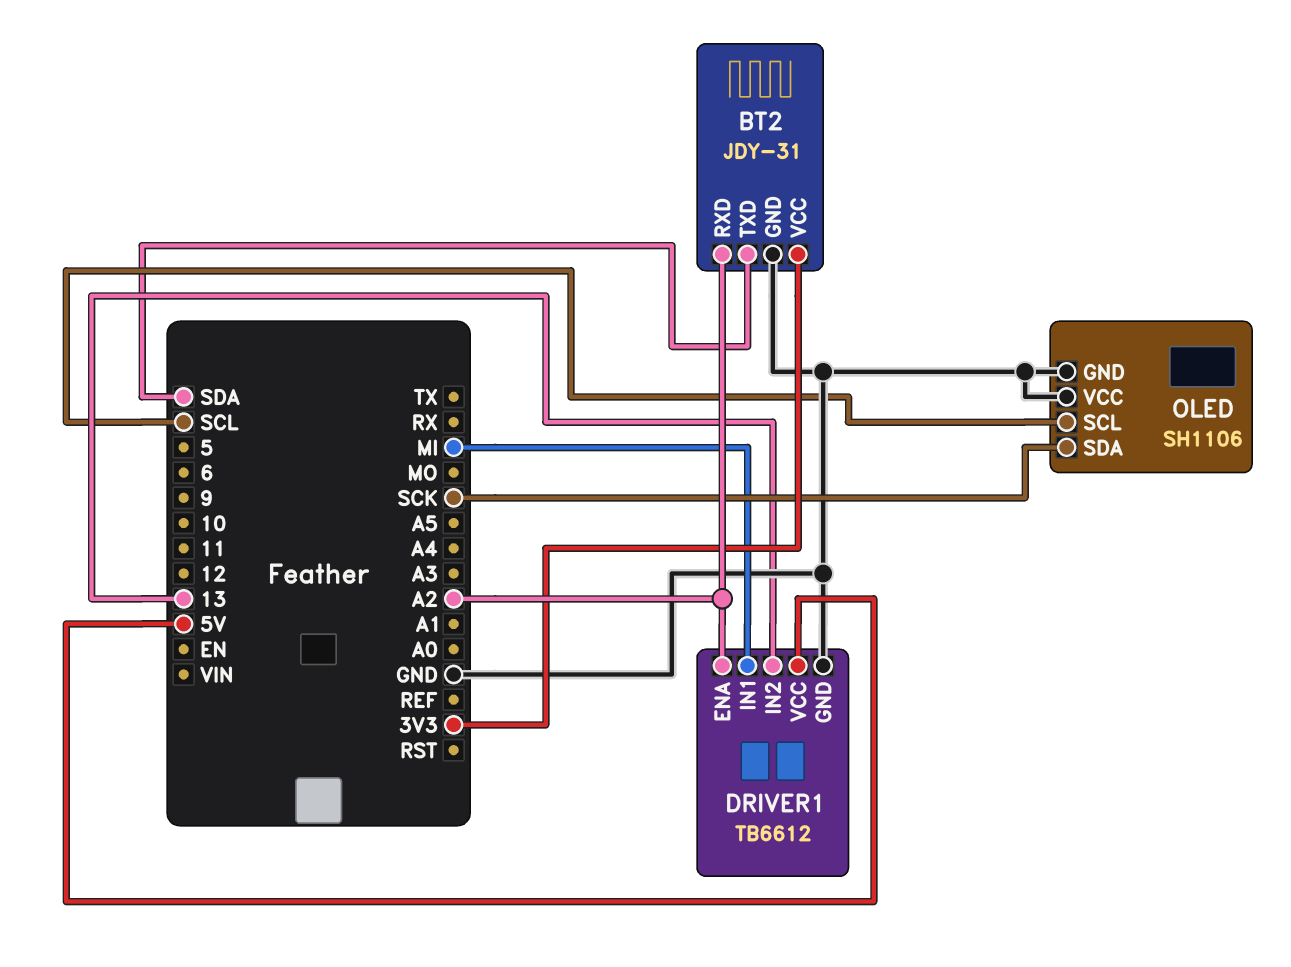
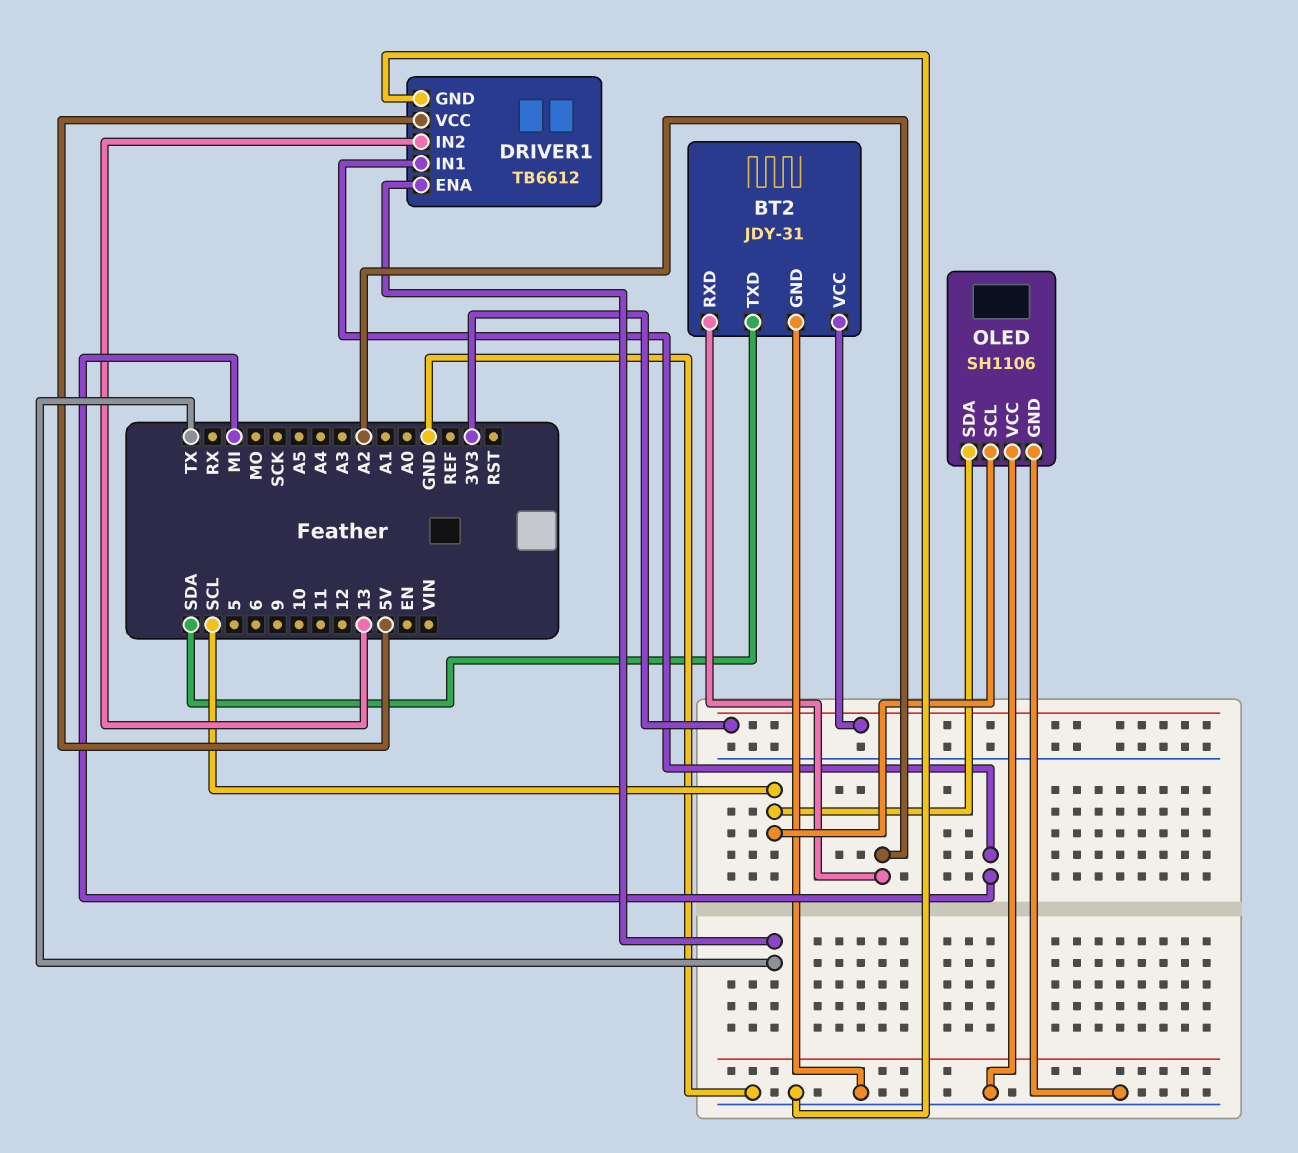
DRIVER1 pin ENA: A2 -> TX
OLED pin SDA: SCK -> SCL

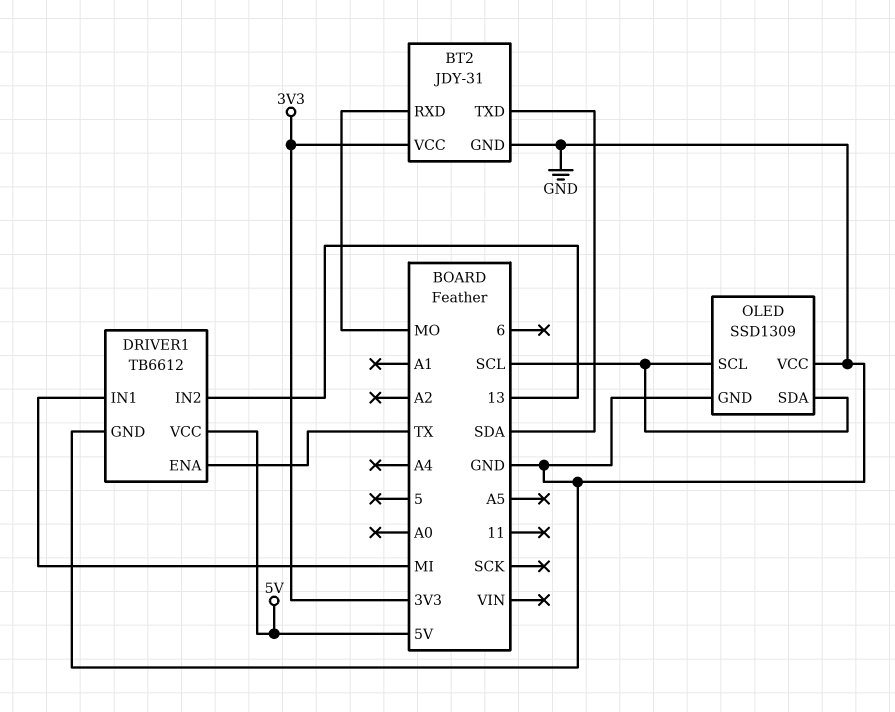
BT2 pin RXD: A2 -> MO
OLED: SH1106 -> SSD1309

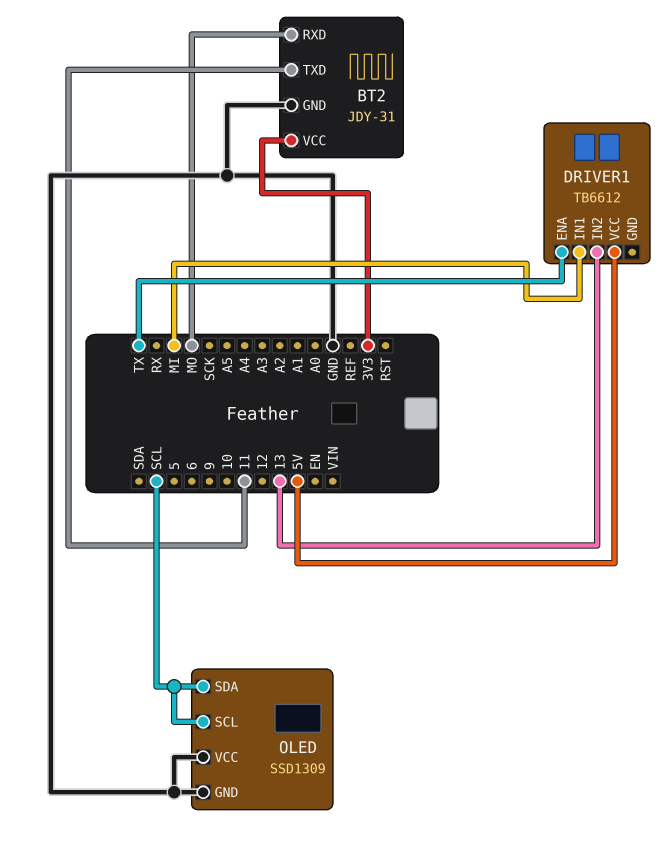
BT2 pin TXD: SDA -> 11
DRIVER1 pin GND: GND -> none

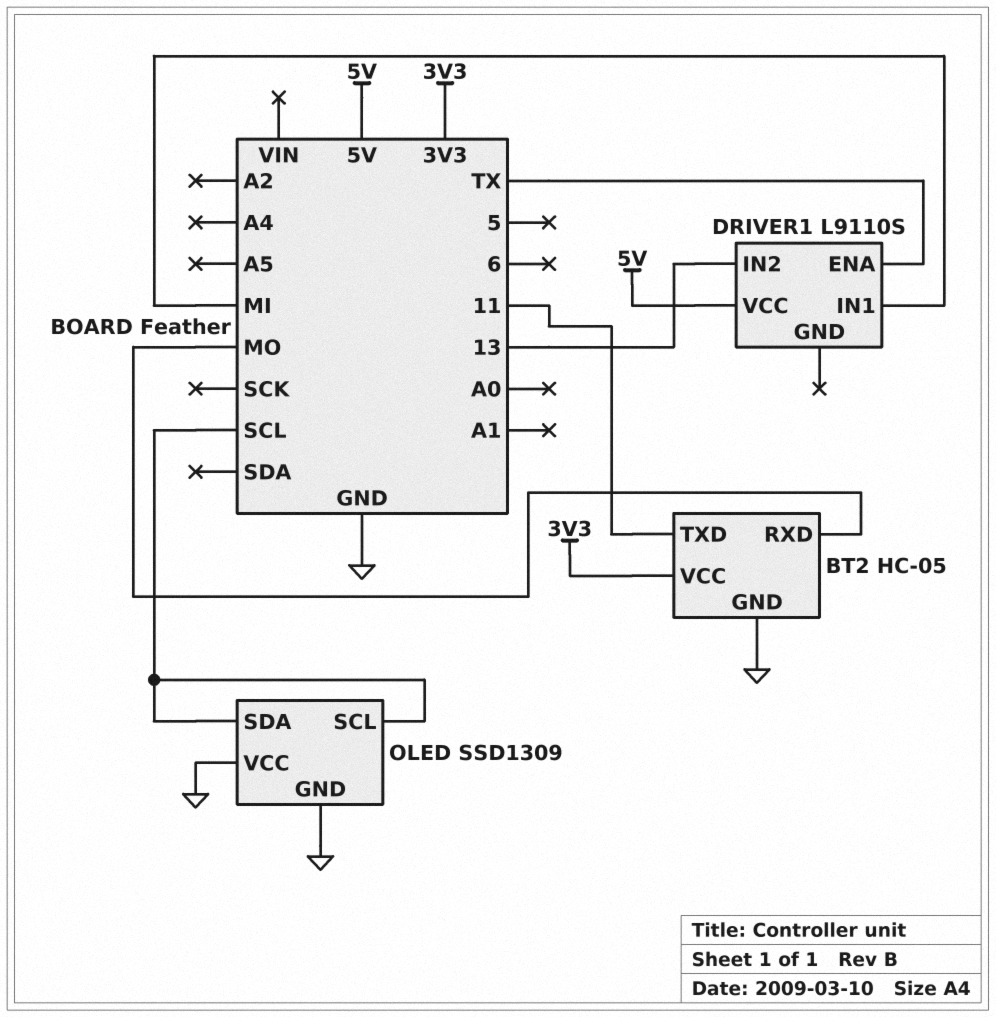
BT2: JDY-31 -> HC-05
DRIVER1: TB6612 -> L9110S

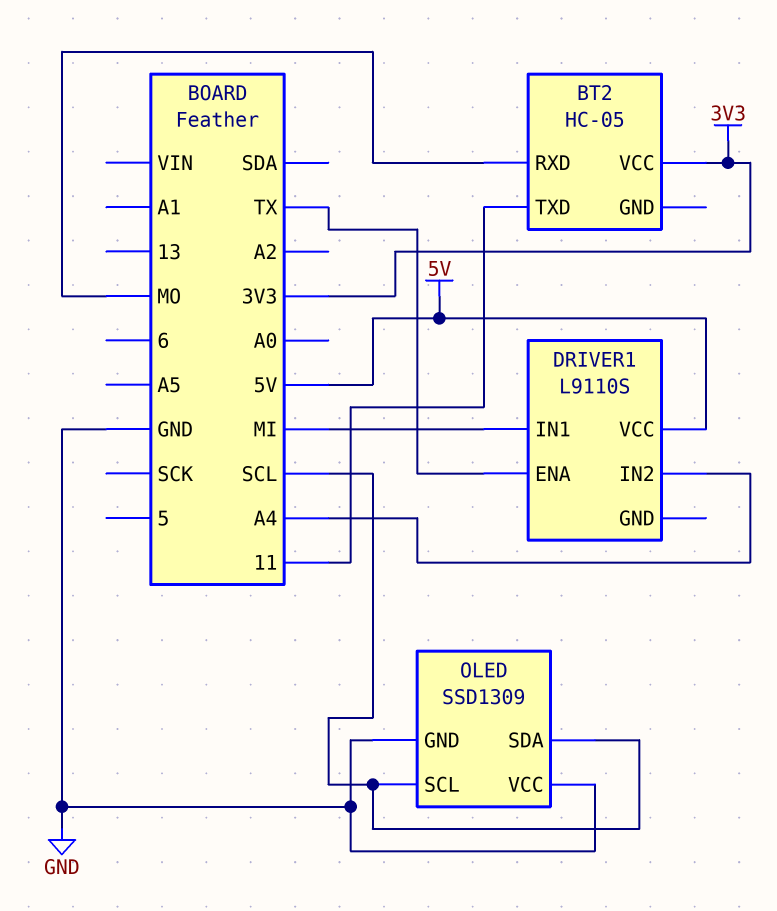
BT2 pin GND: GND -> none
DRIVER1 pin IN2: 13 -> A4

